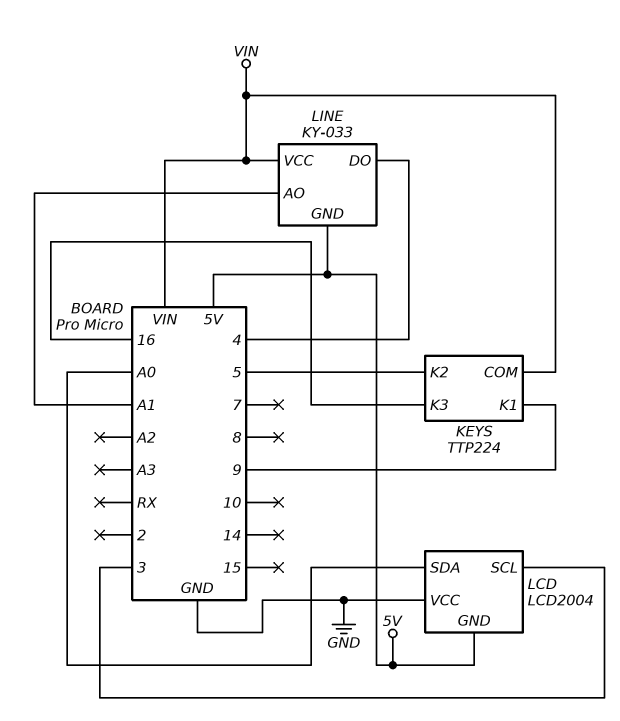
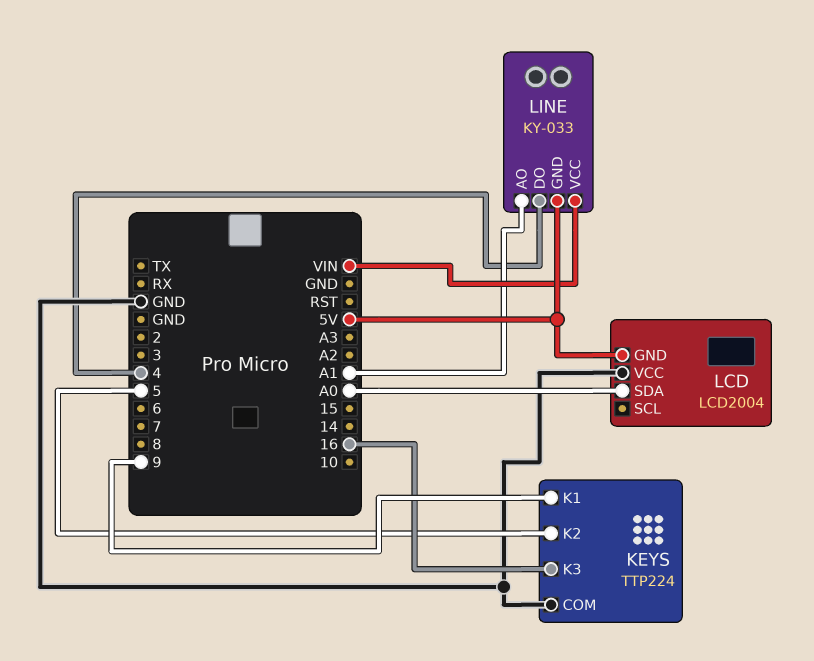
KEYS pin COM: VIN -> GND
LCD pin SCL: 3 -> none

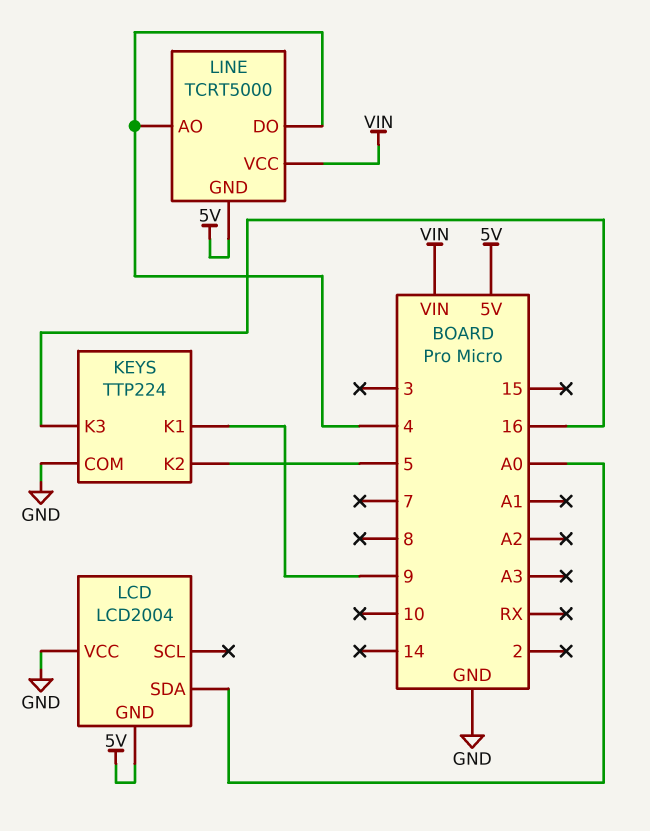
LINE: KY-033 -> TCRT5000
LINE pin AO: A1 -> 4

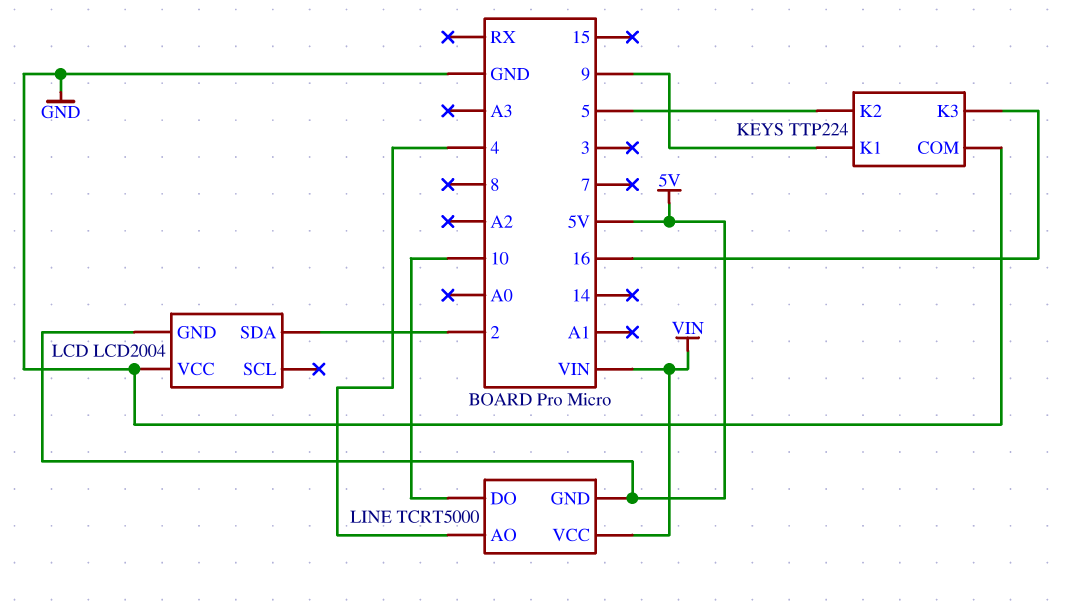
LCD pin SDA: A0 -> 2
LINE pin DO: 4 -> 10

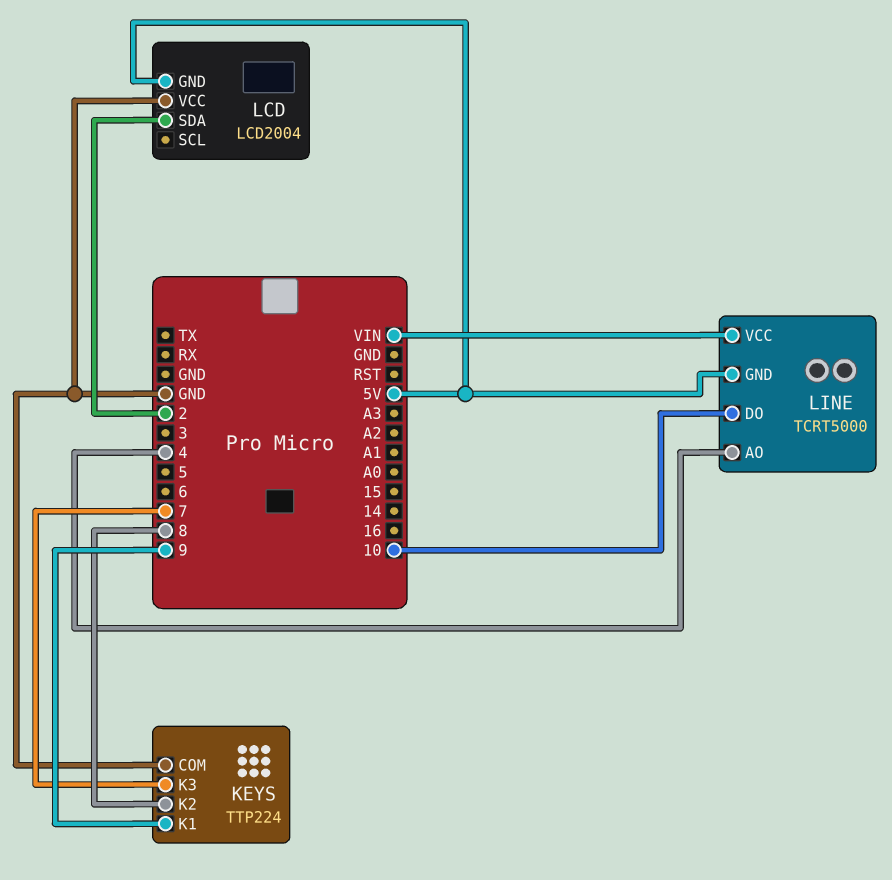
KEYS pin K2: 5 -> 8
KEYS pin K3: 16 -> 7

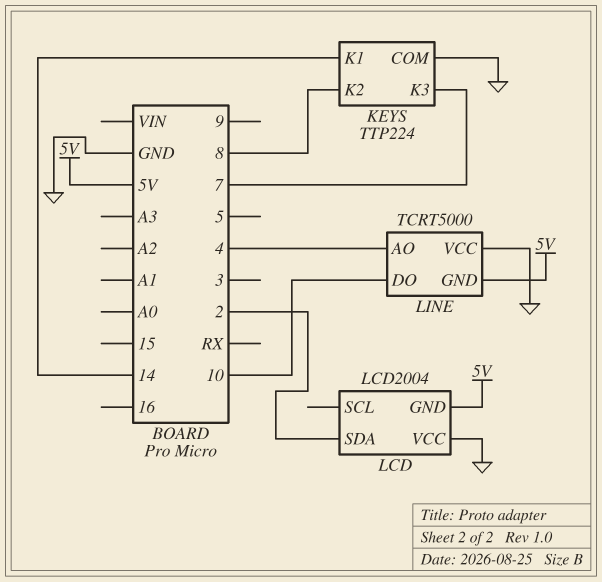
KEYS pin K1: 9 -> 14
LINE pin VCC: VIN -> GND

